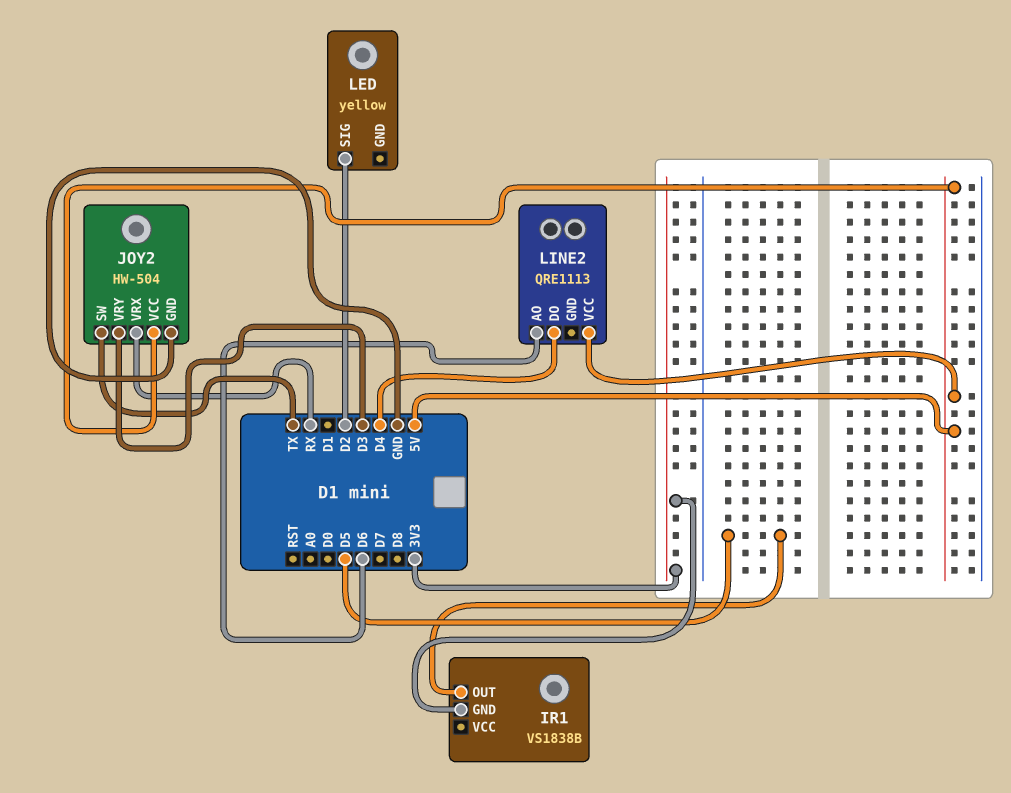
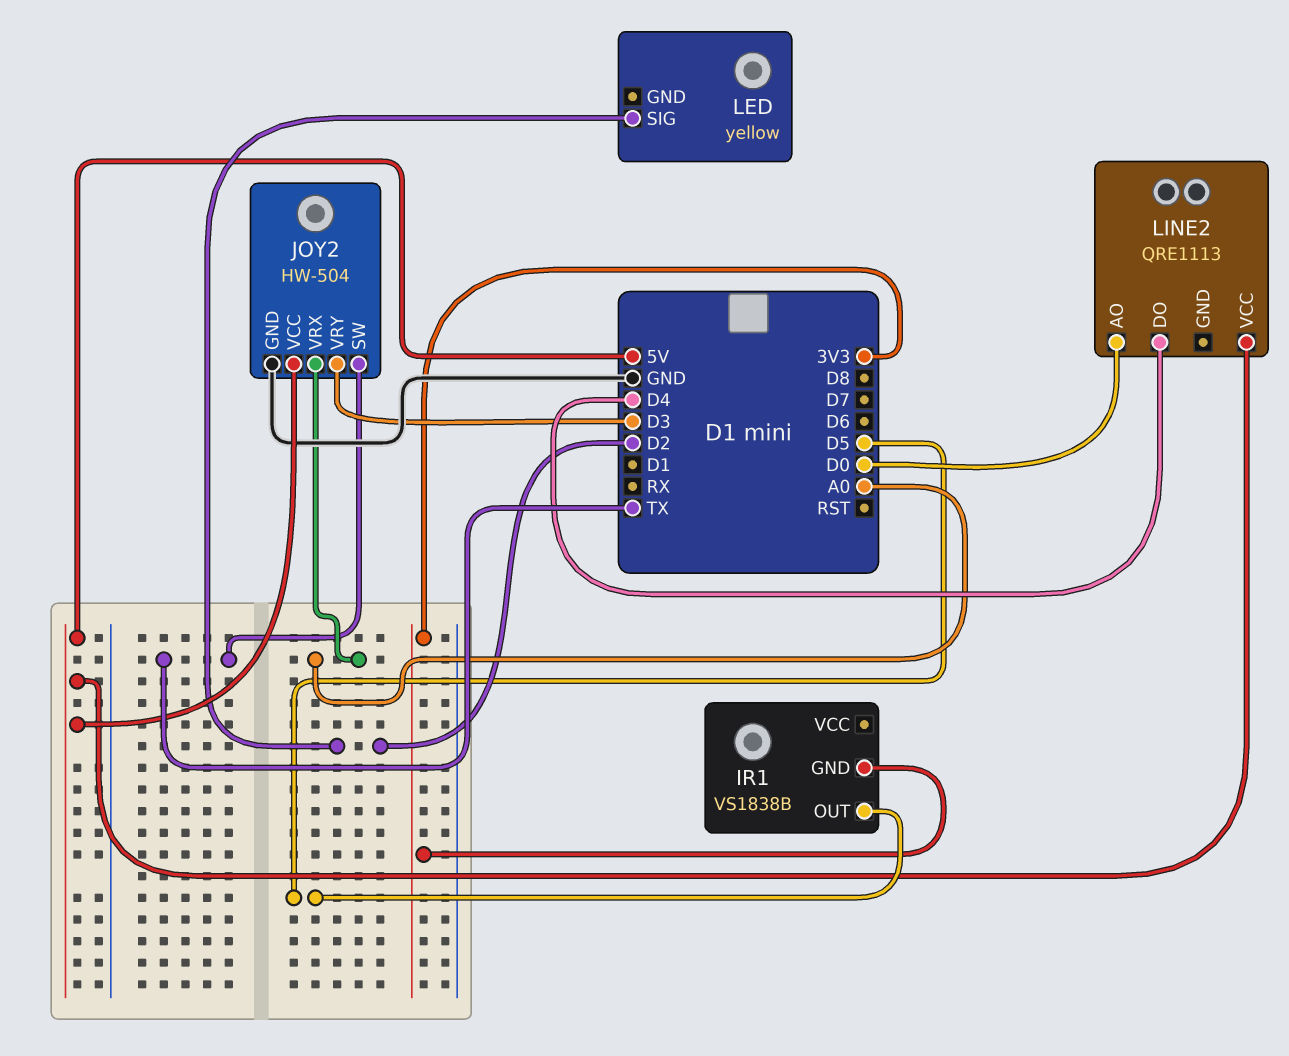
JOY2 pin VRX: RX -> A0
LINE2 pin AO: D6 -> D0

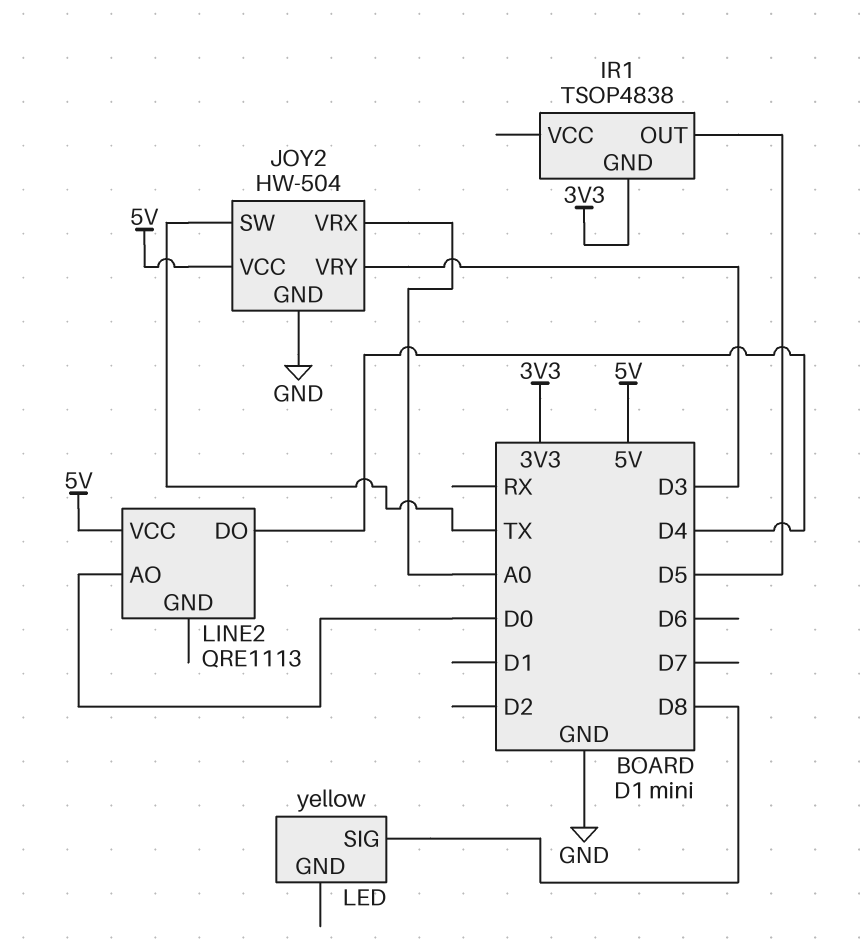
IR1: VS1838B -> TSOP4838
LED pin SIG: D2 -> D8

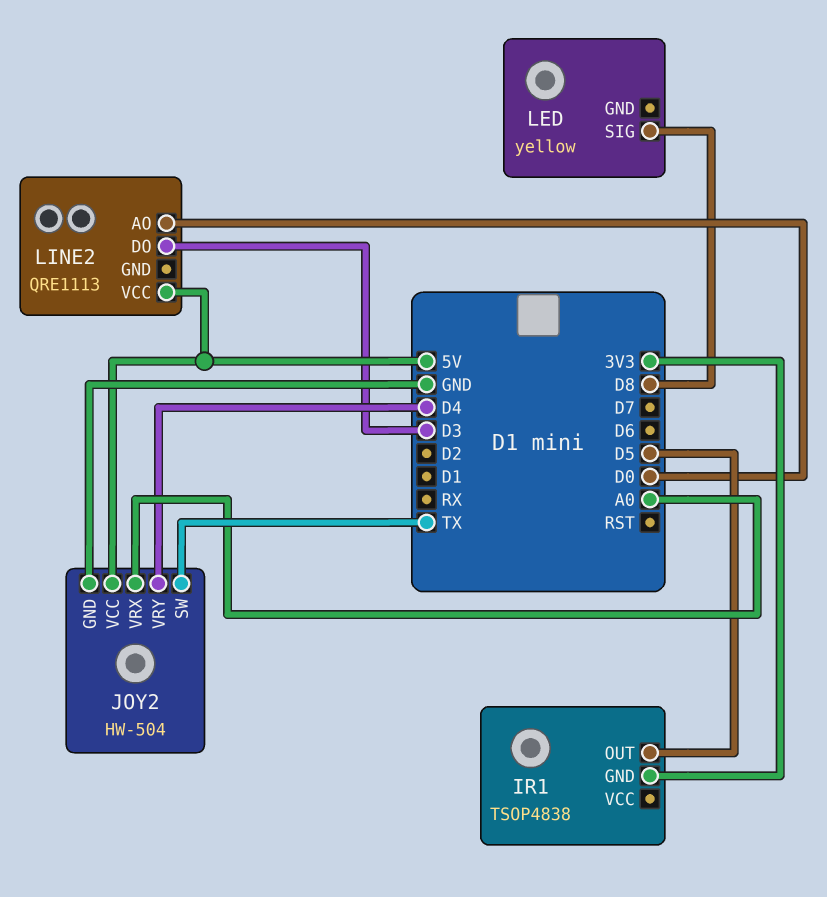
JOY2 pin VRY: D3 -> D4
LINE2 pin DO: D4 -> D3

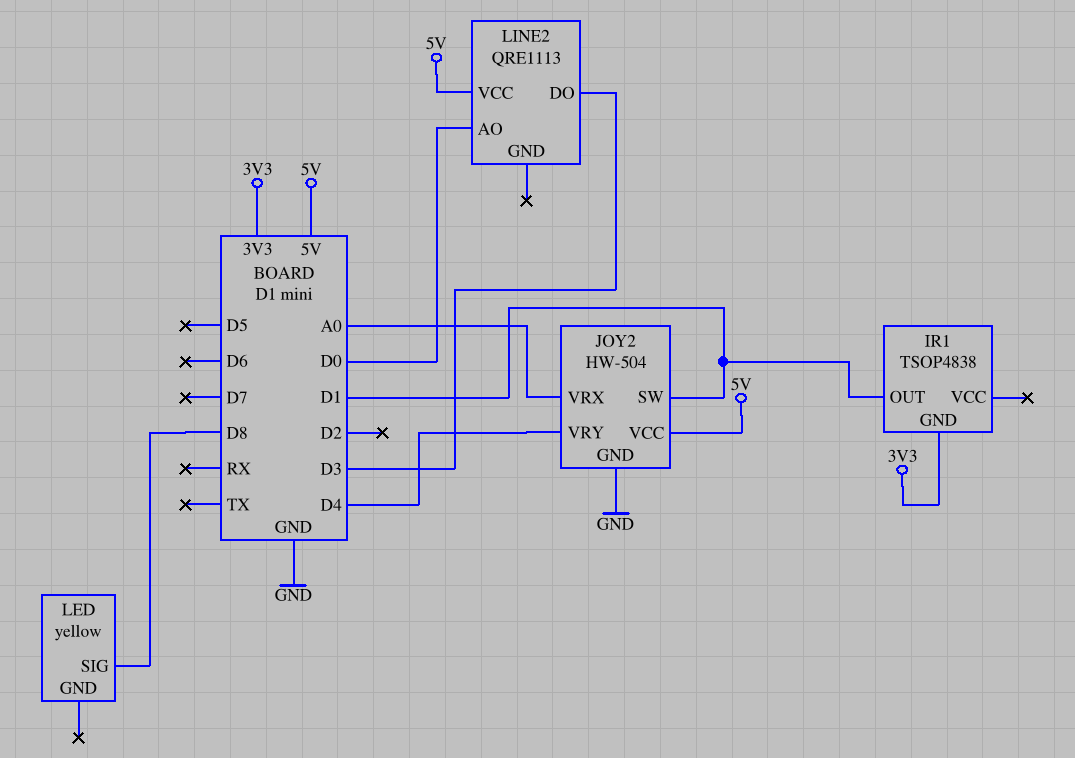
IR1 pin OUT: D5 -> D1
JOY2 pin SW: TX -> D1

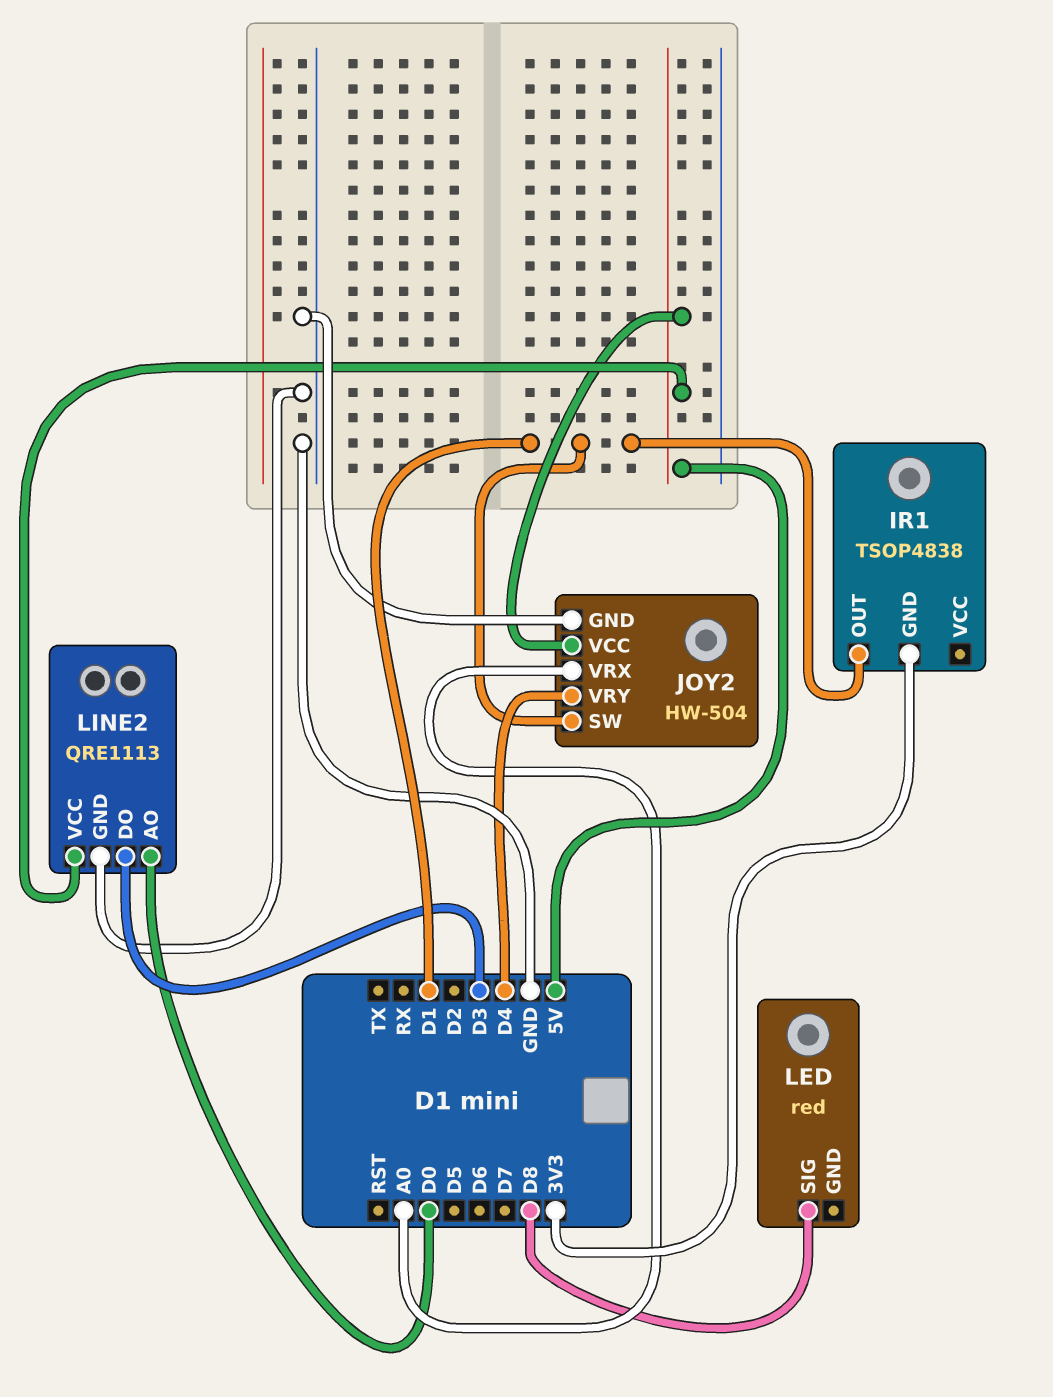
LED: yellow -> red
LINE2 pin GND: none -> GND

